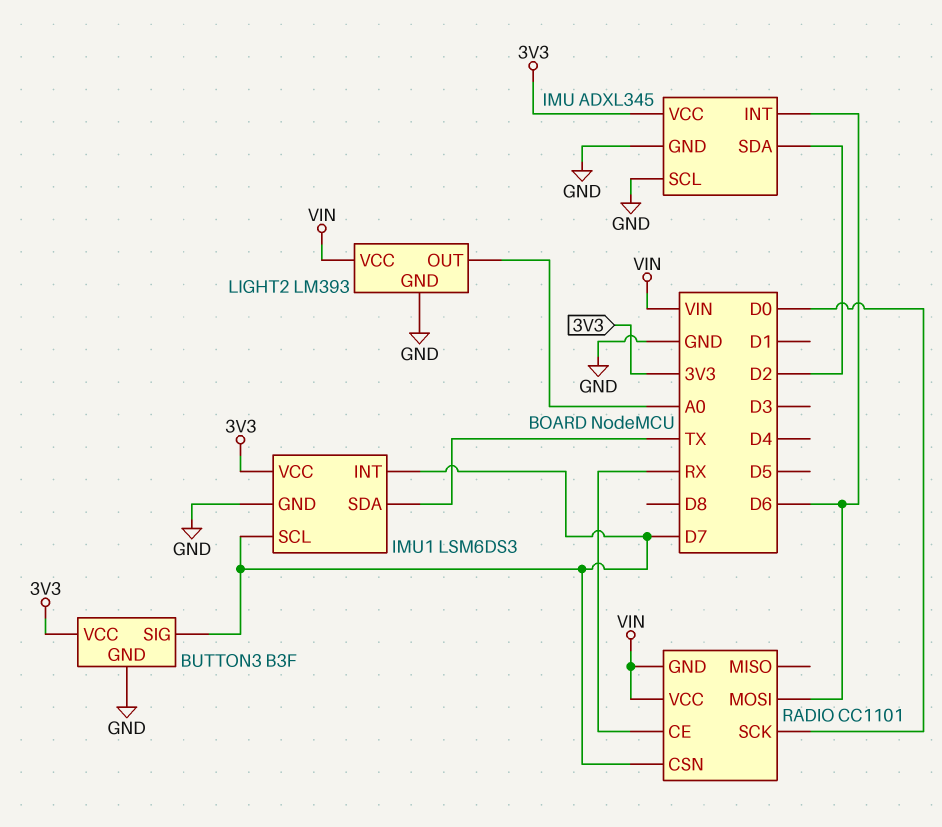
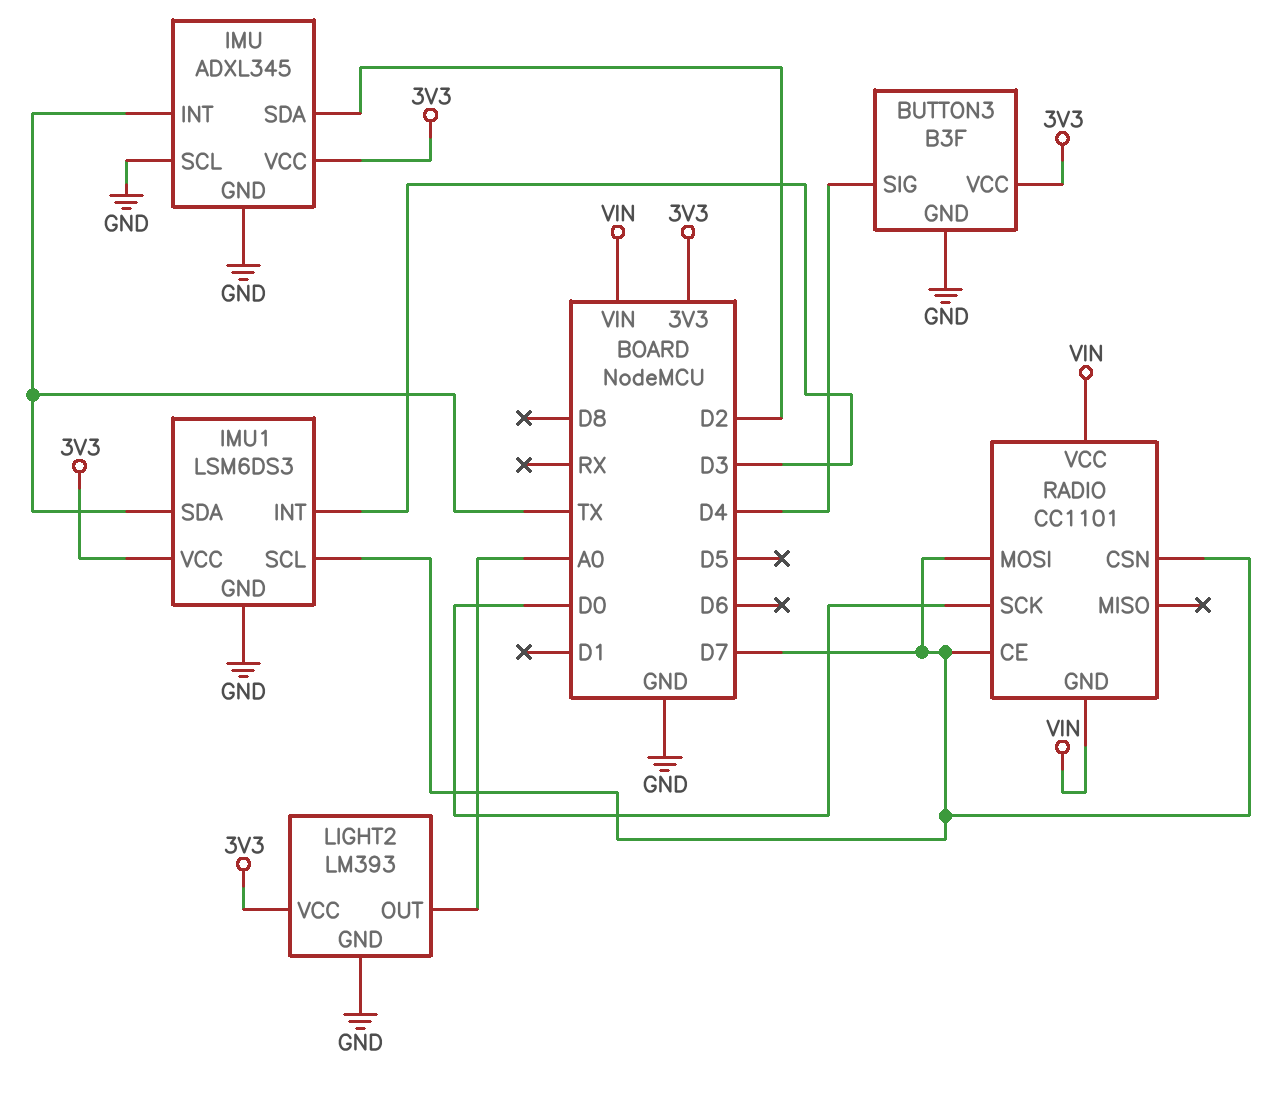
BUTTON3 pin SIG: D7 -> D4
IMU pin INT: D6 -> TX
IMU1 pin INT: D7 -> D3
LIGHT2 pin VCC: VIN -> 3V3
RADIO pin CE: RX -> D7
RADIO pin MOSI: D6 -> D7

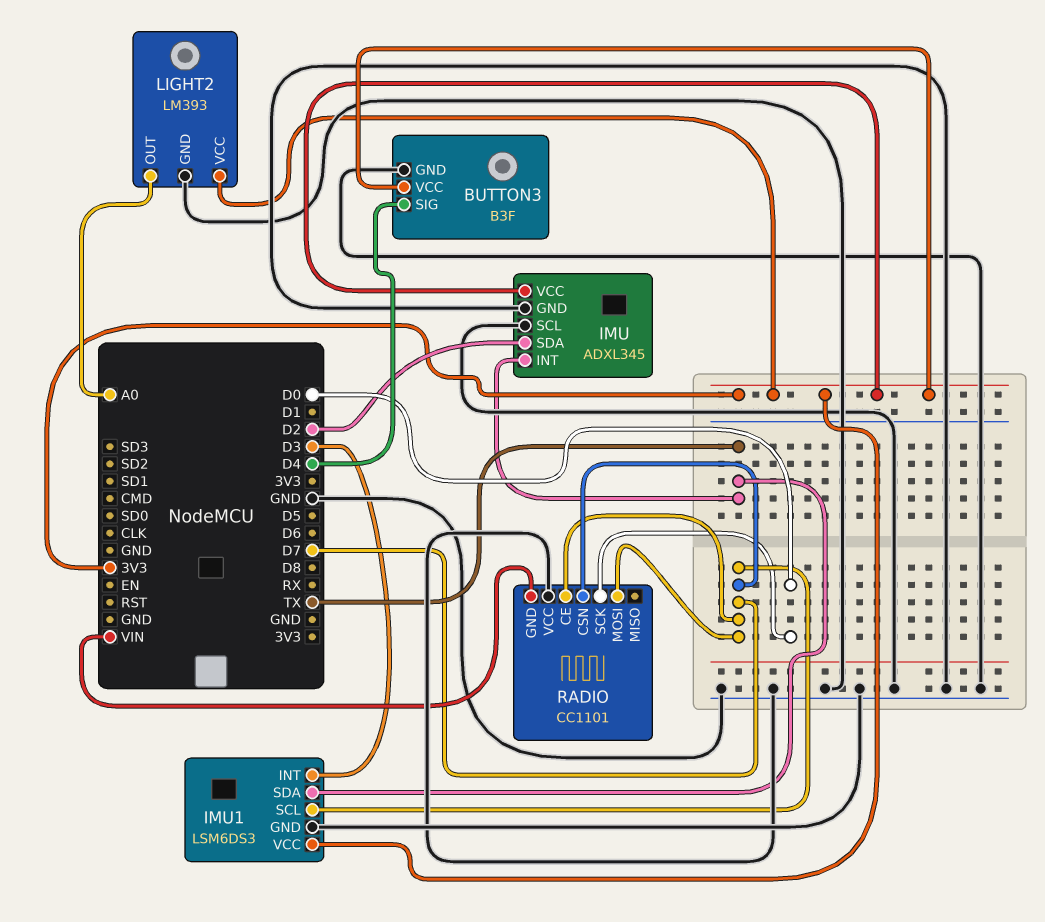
RADIO pin VCC: VIN -> GND

